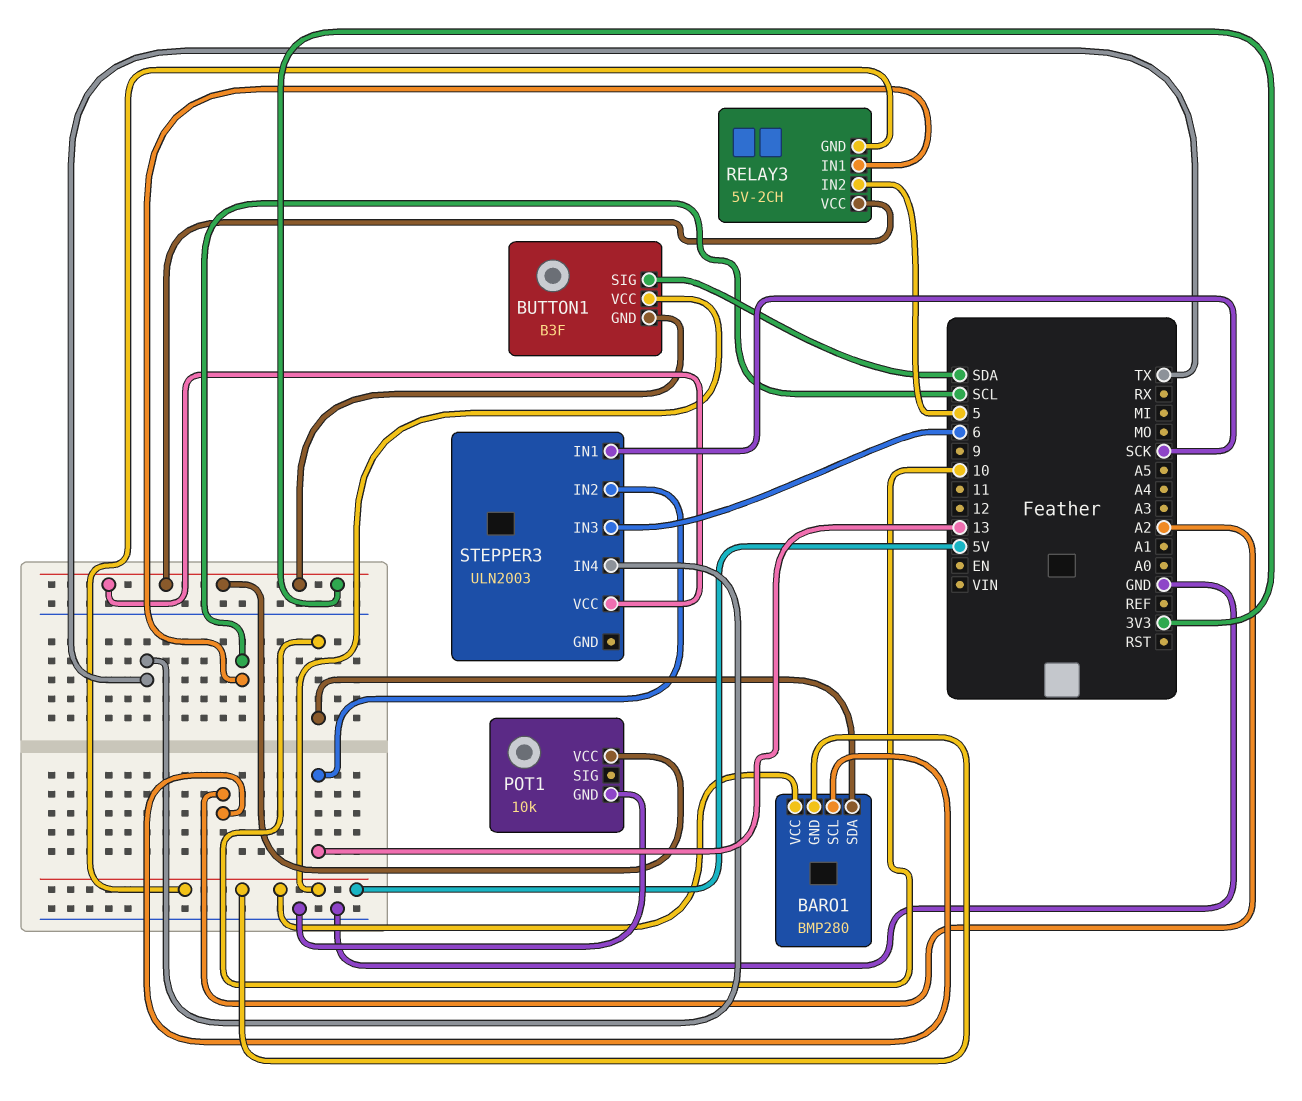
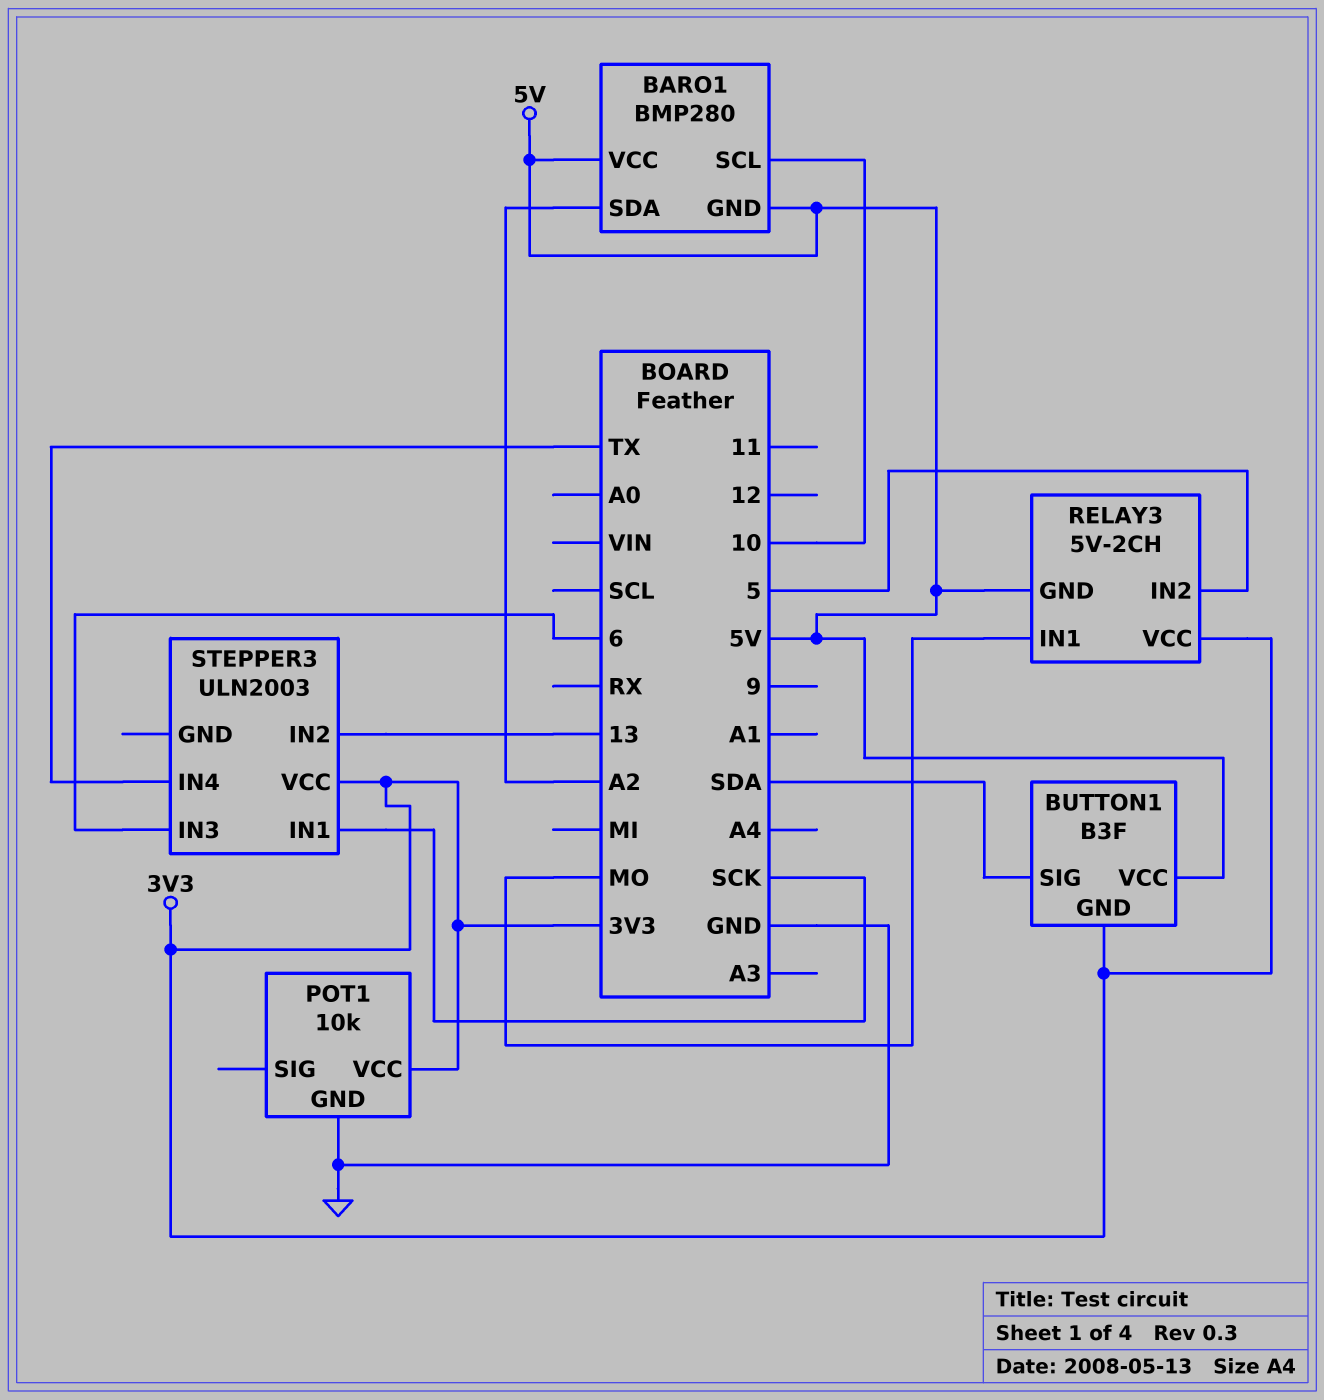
BARO1 pin SCL: A2 -> 10
BARO1 pin SDA: 10 -> A2
RELAY3 pin IN1: SCL -> MO

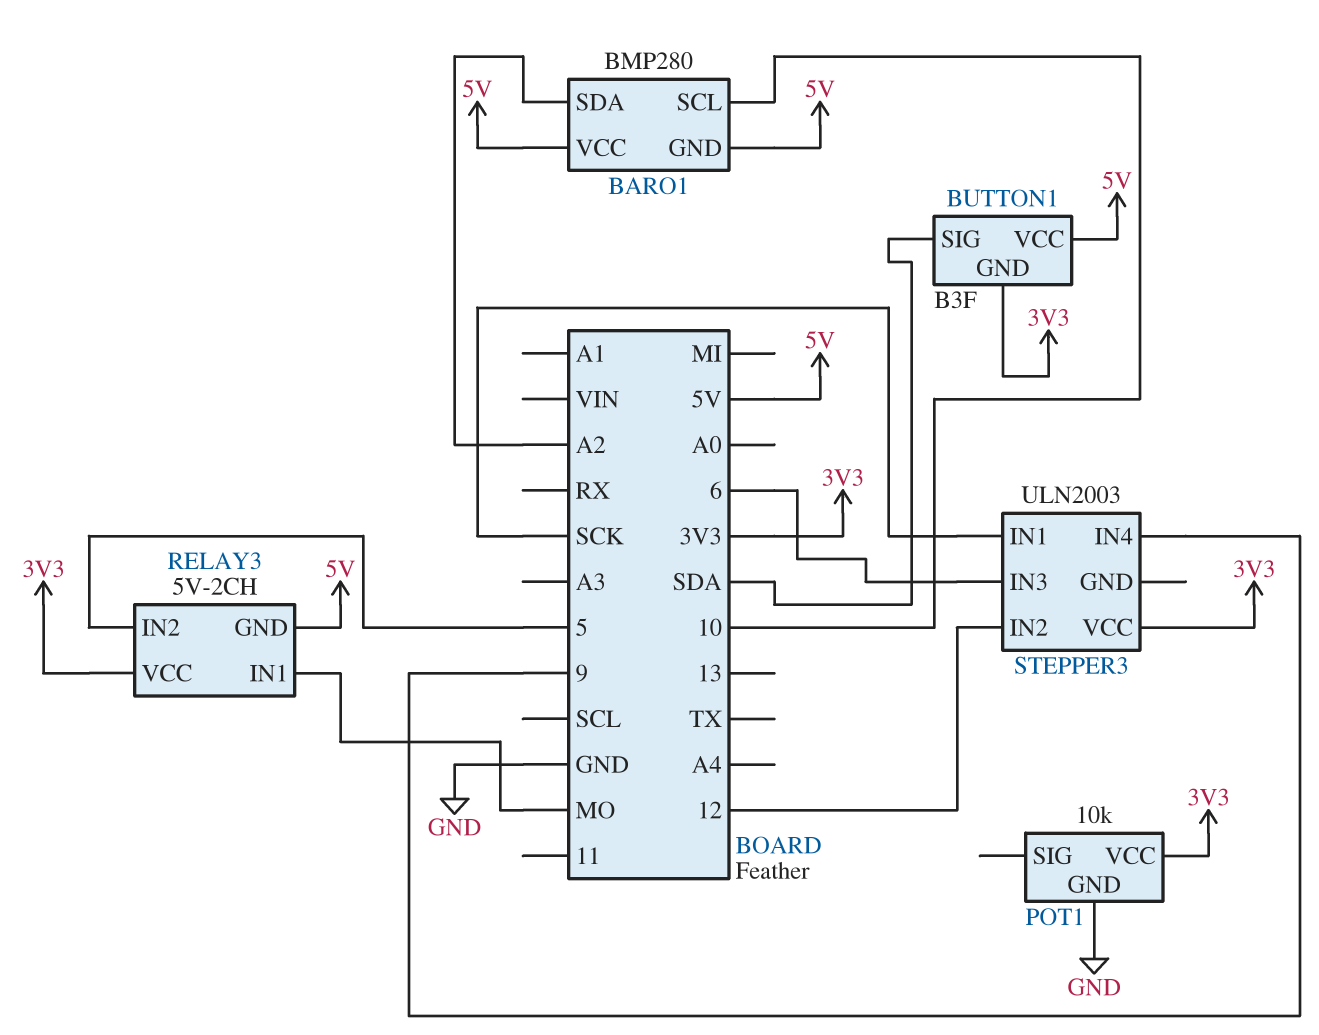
STEPPER3 pin IN2: 13 -> 12
STEPPER3 pin IN4: TX -> 9

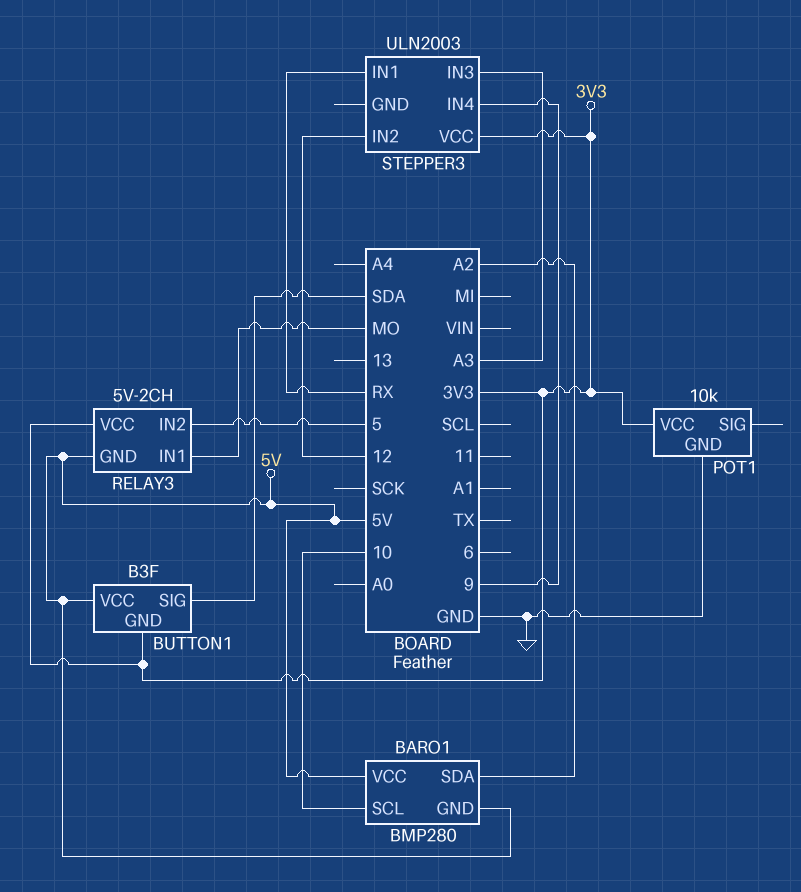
STEPPER3 pin IN1: SCK -> RX
STEPPER3 pin IN3: 6 -> A3

